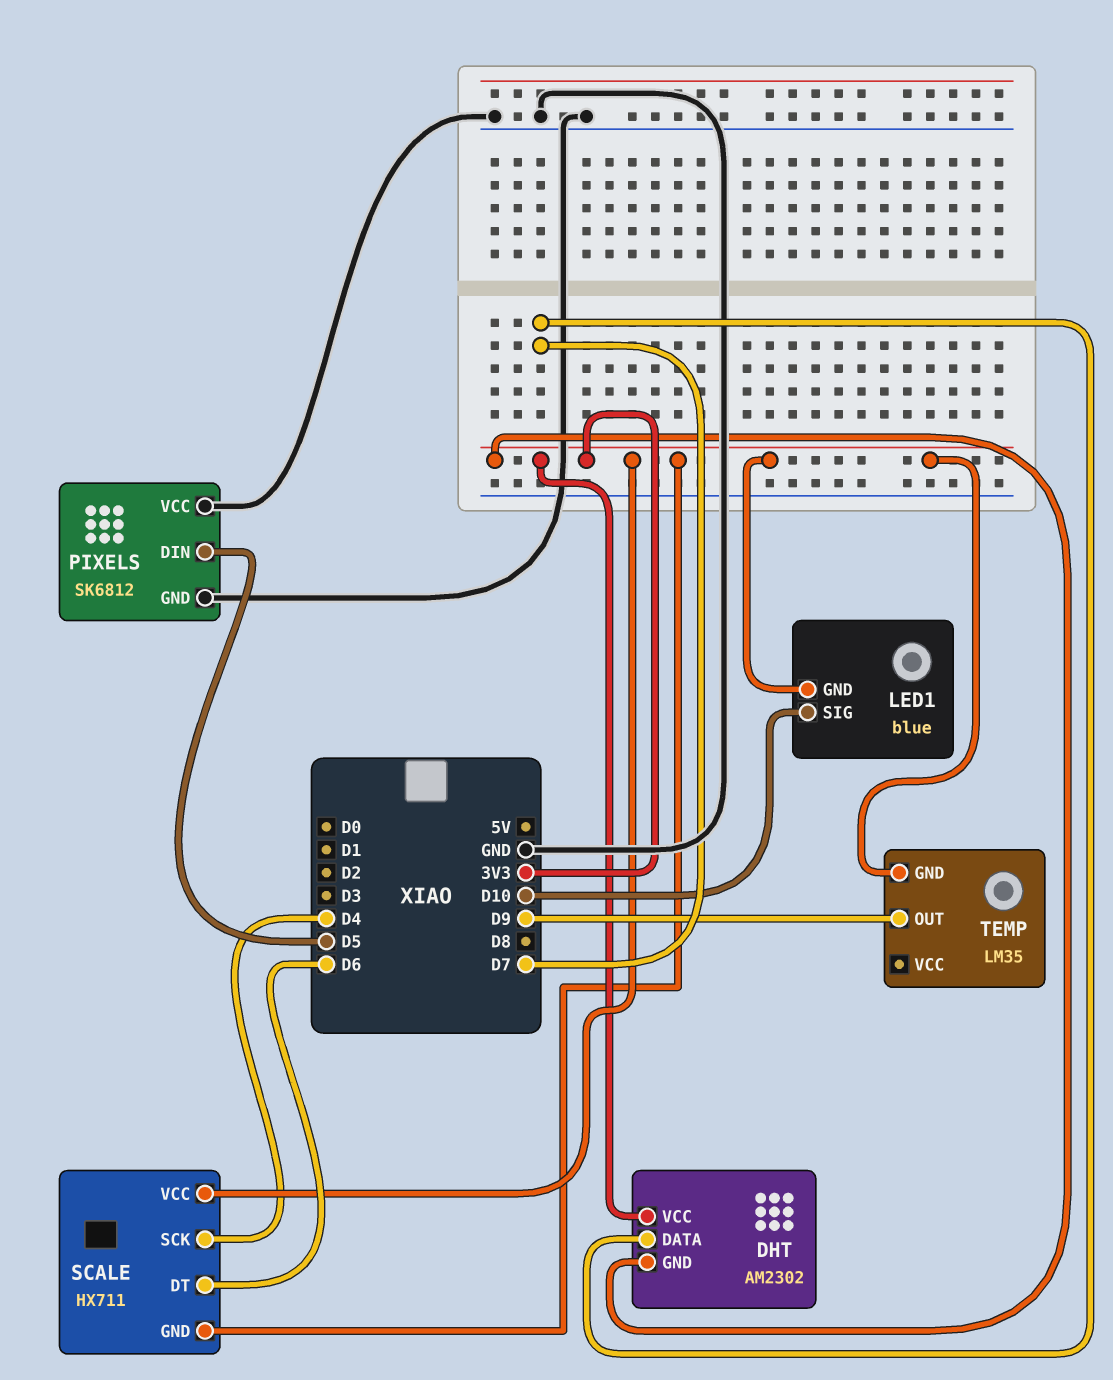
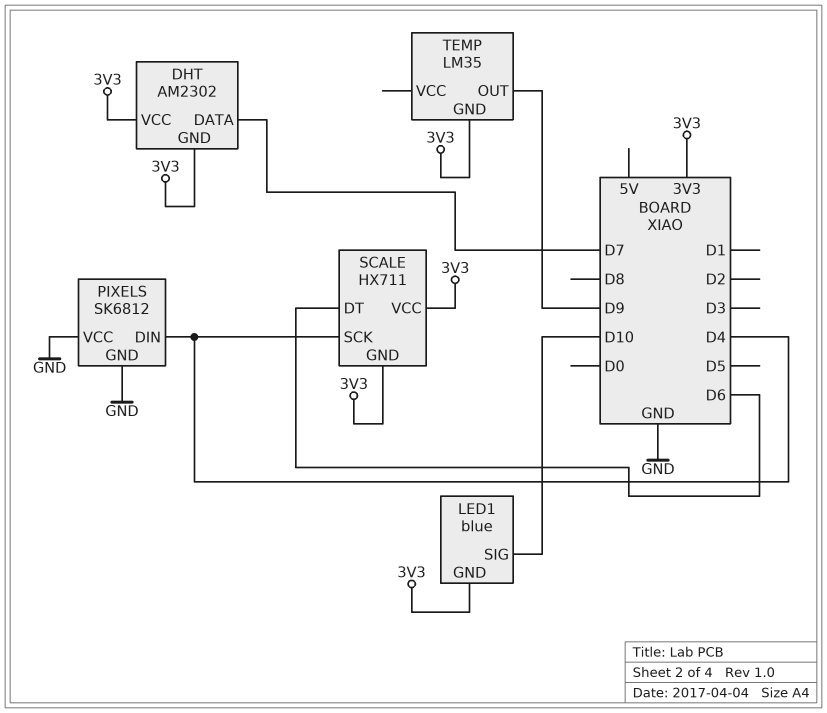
PIXELS pin DIN: D5 -> D4

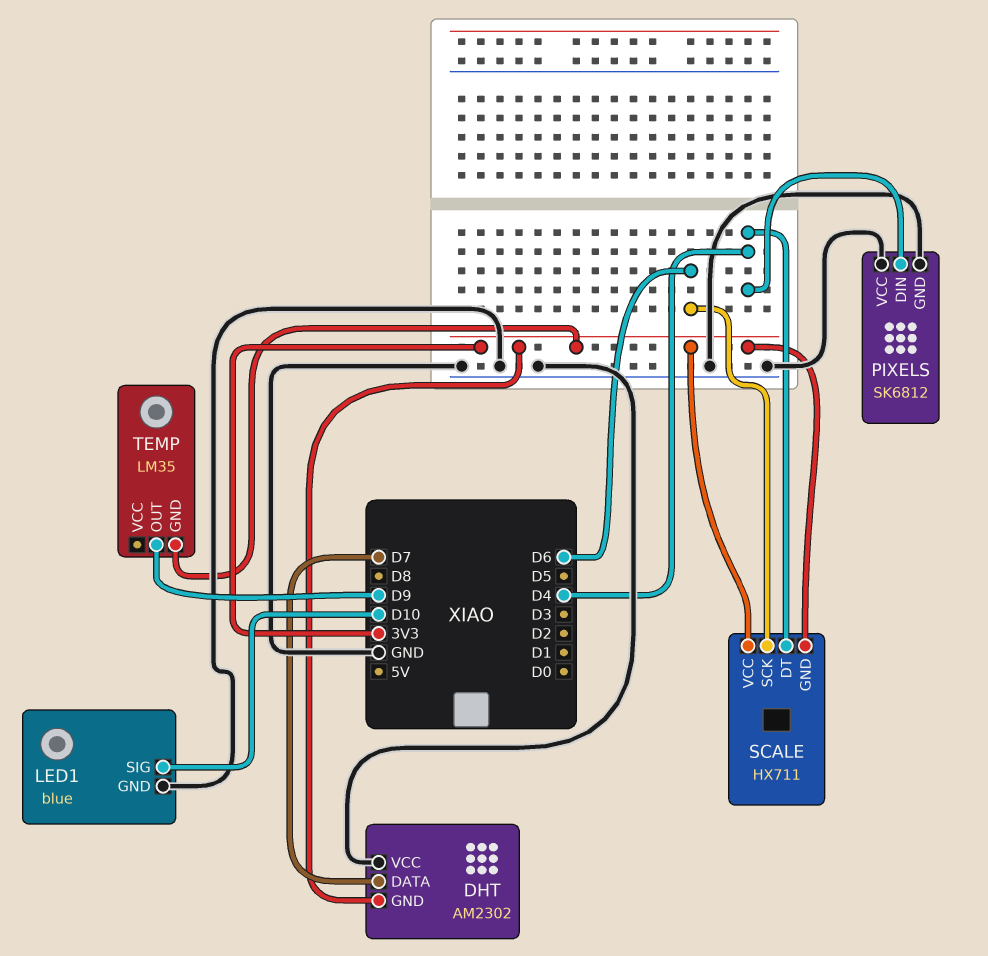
DHT pin VCC: 3V3 -> GND
LED1 pin GND: 3V3 -> GND
SCALE pin DT: D6 -> D4
SCALE pin SCK: D4 -> D6

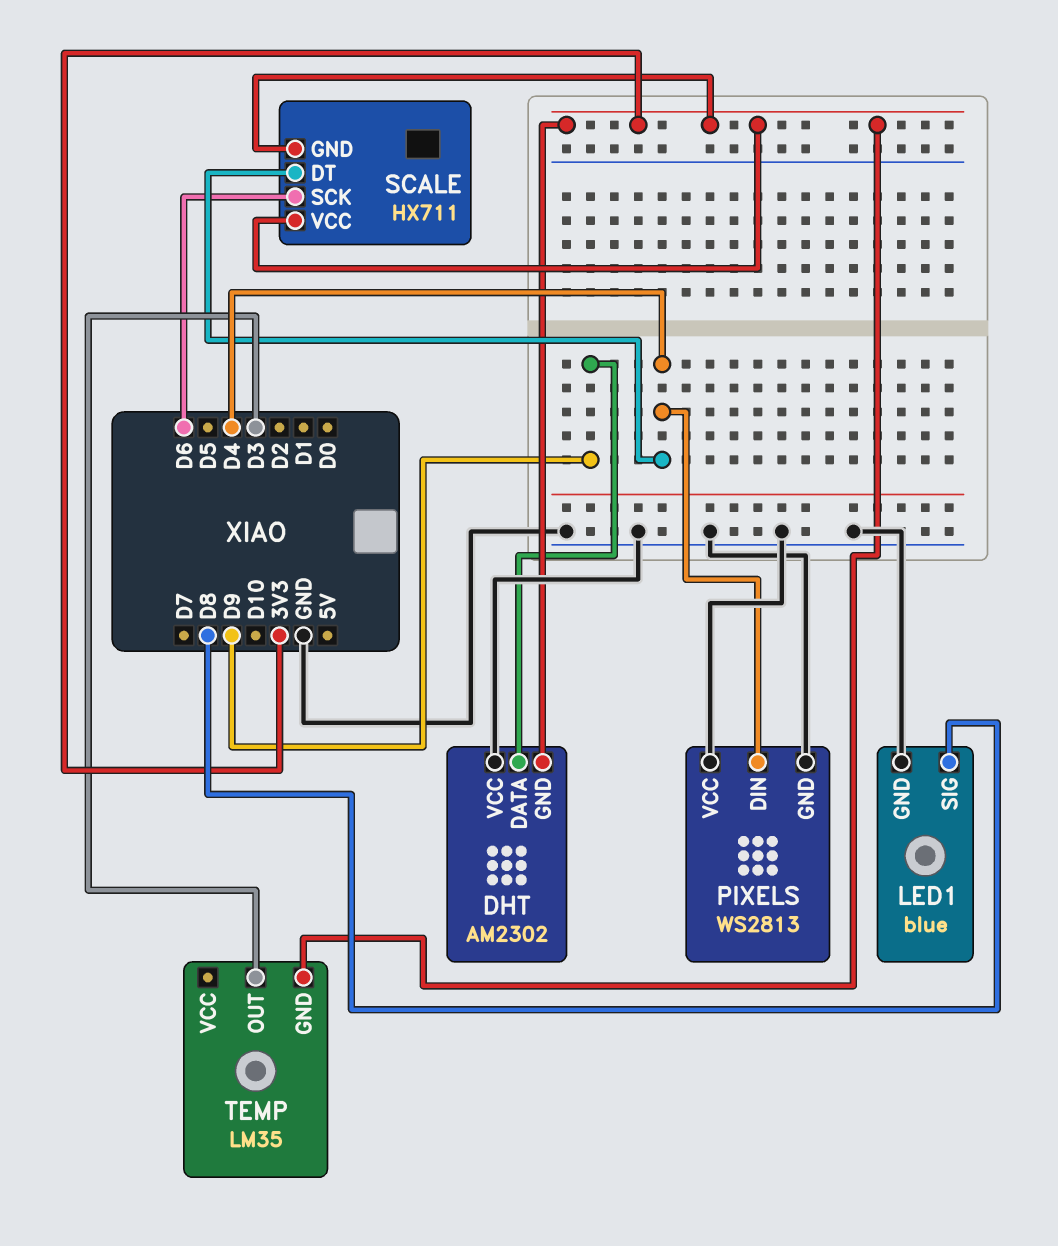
DHT pin DATA: D7 -> D9
LED1 pin SIG: D10 -> D8
PIXELS: SK6812 -> WS2813
TEMP pin OUT: D9 -> D3

